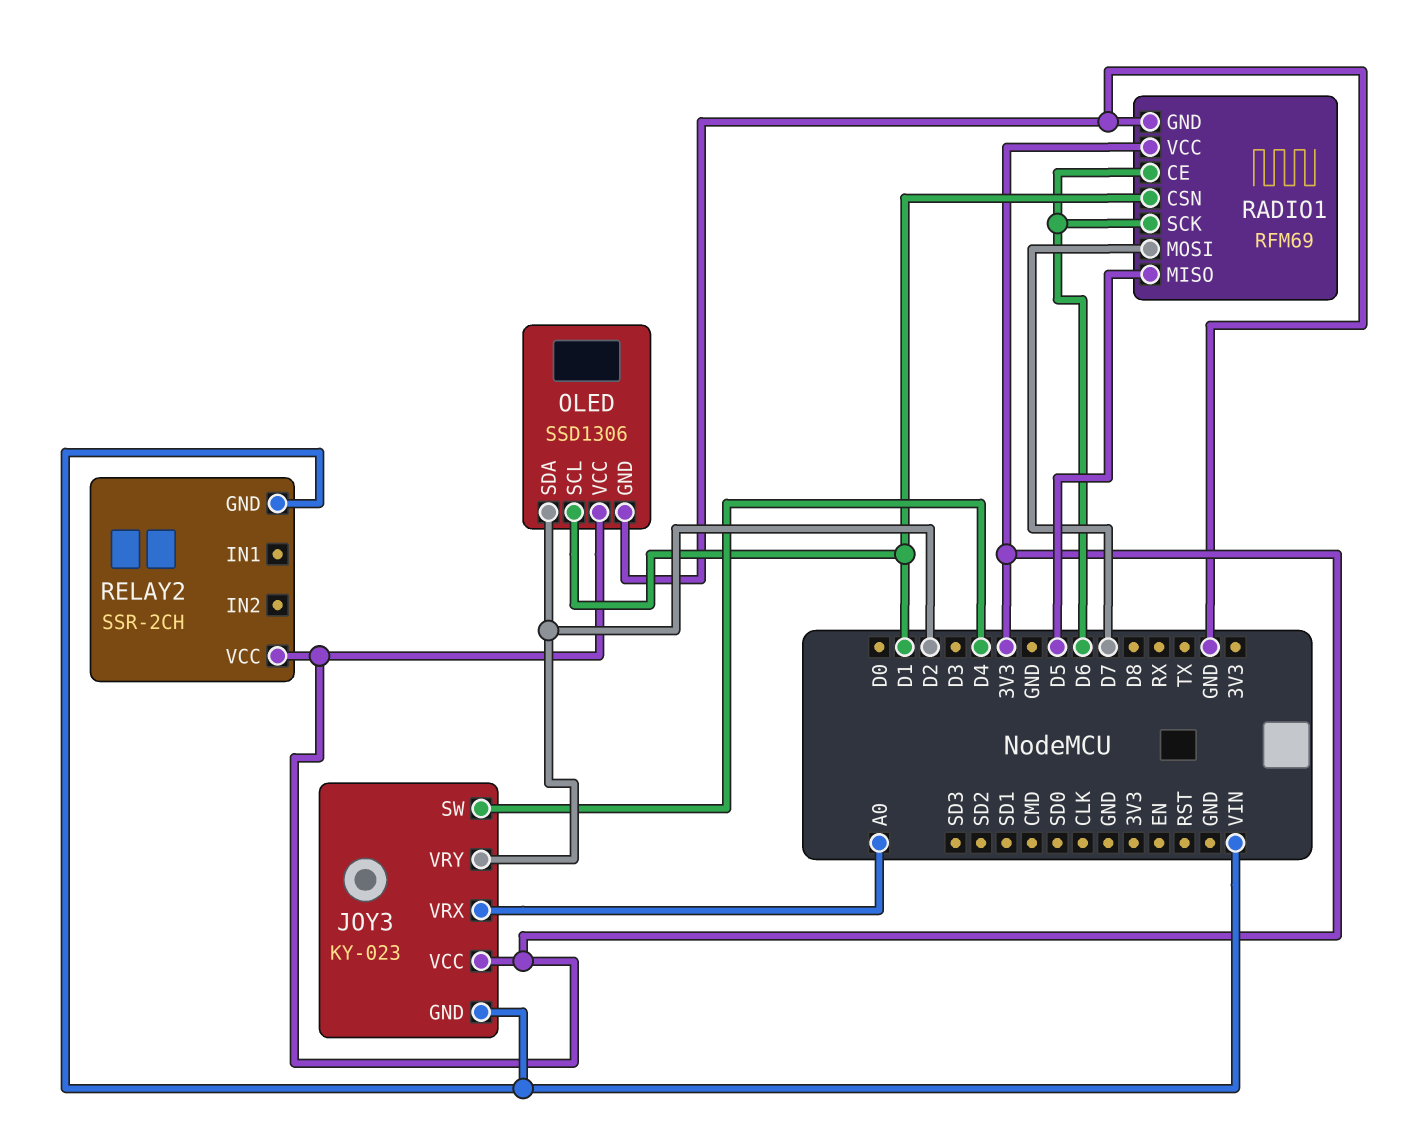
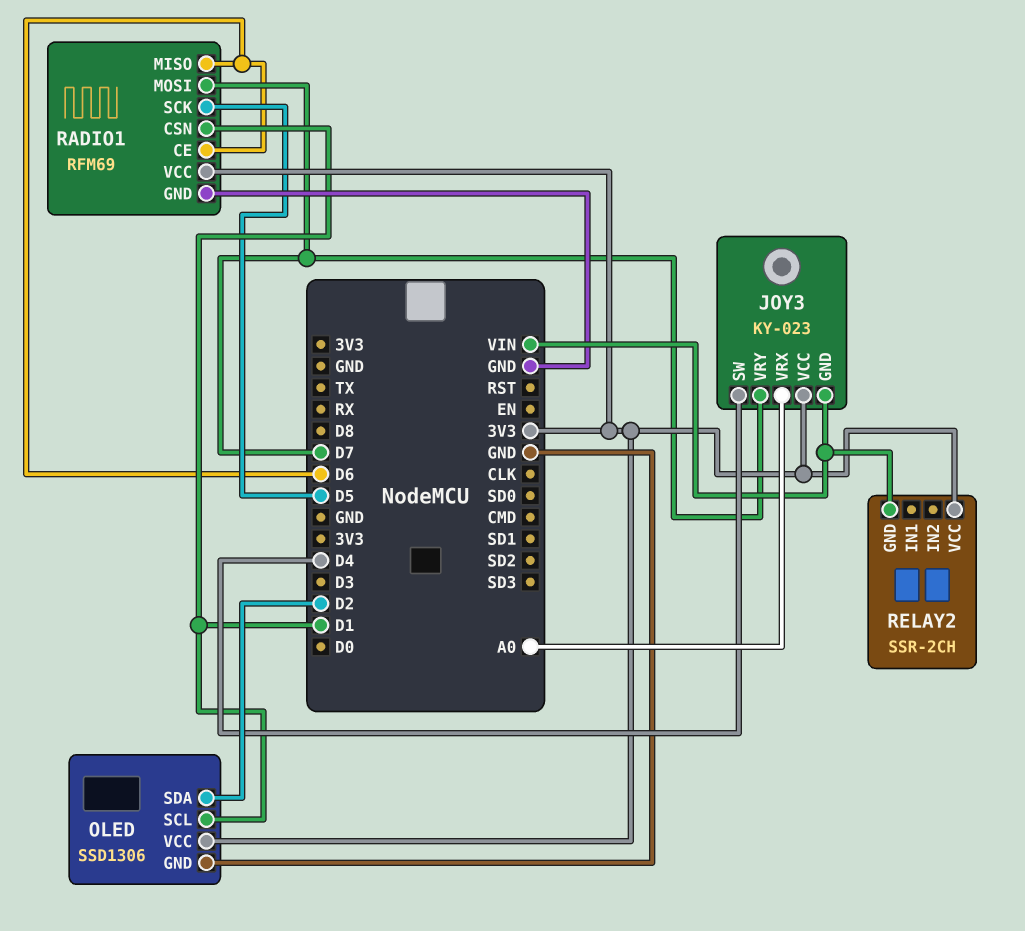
JOY3 pin VRY: D2 -> D7
RADIO1 pin MISO: D5 -> D6
RADIO1 pin SCK: D6 -> D5

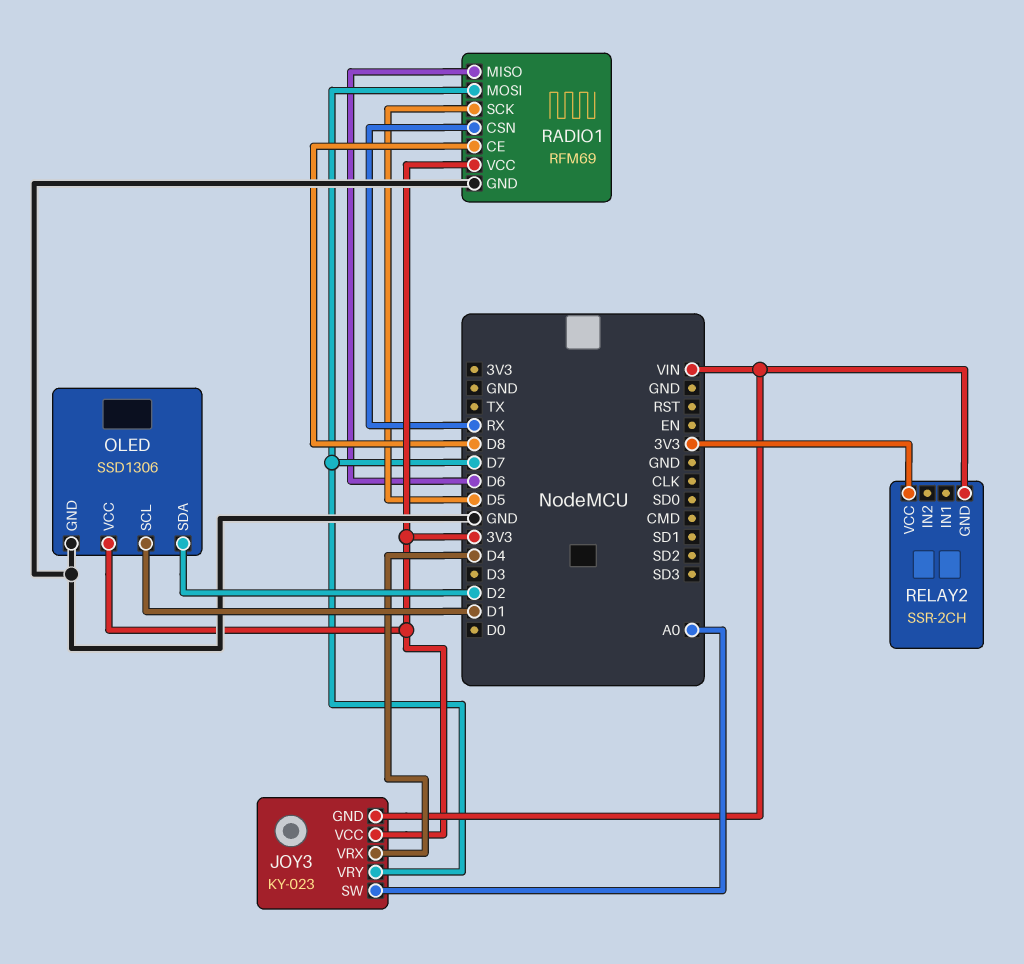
JOY3 pin SW: D4 -> A0
JOY3 pin VRX: A0 -> D4
RADIO1 pin CE: D6 -> D8
RADIO1 pin CSN: D1 -> RX

